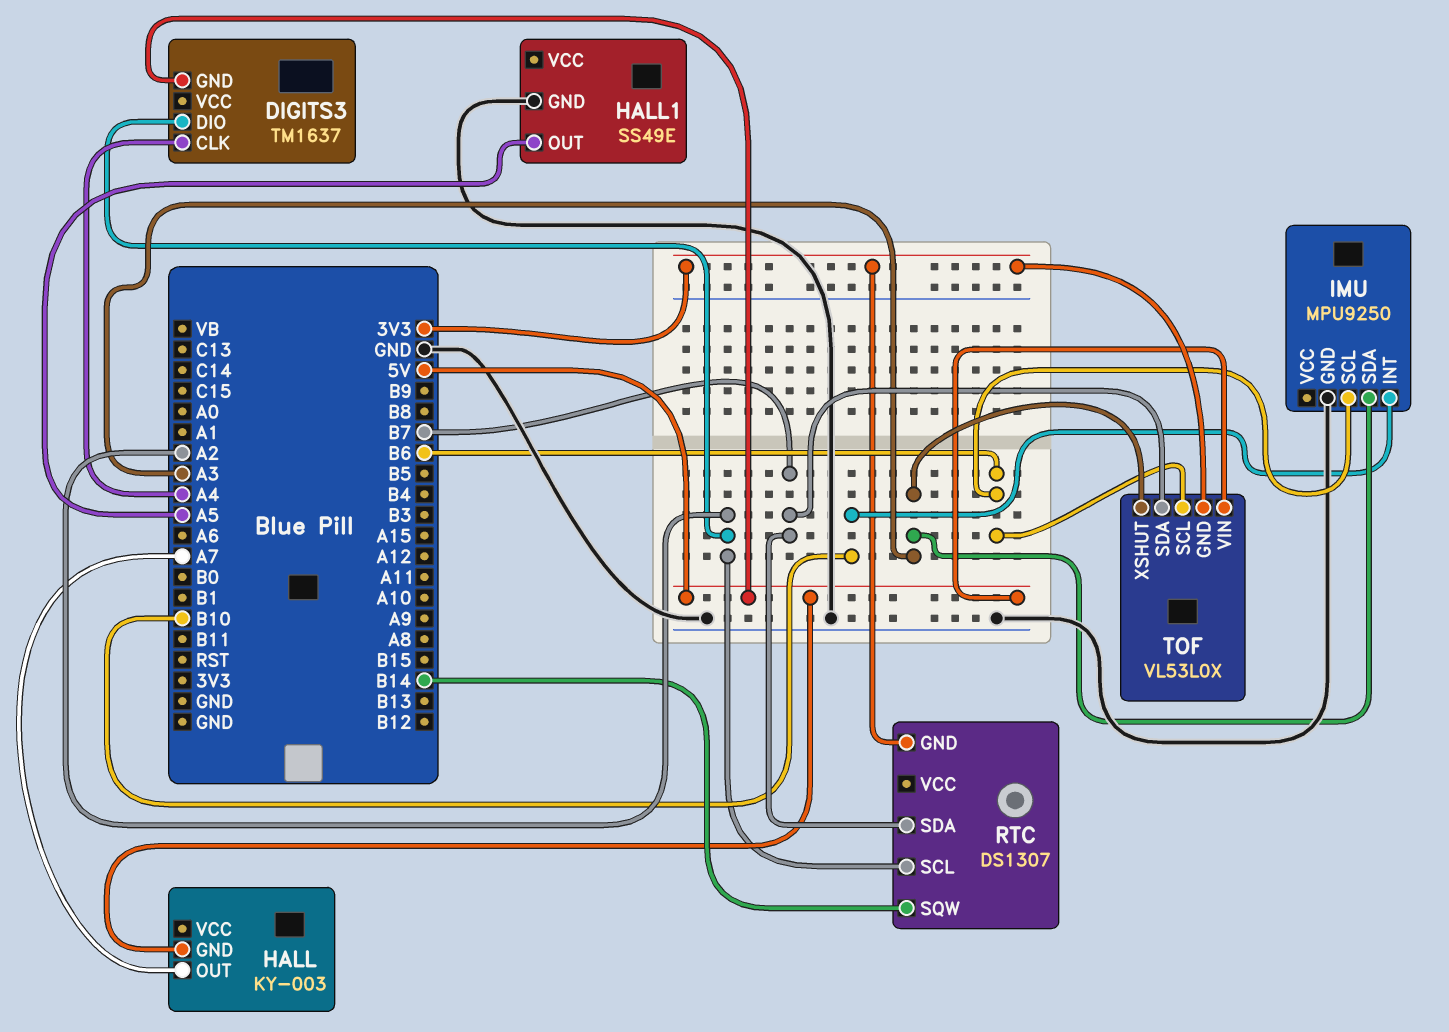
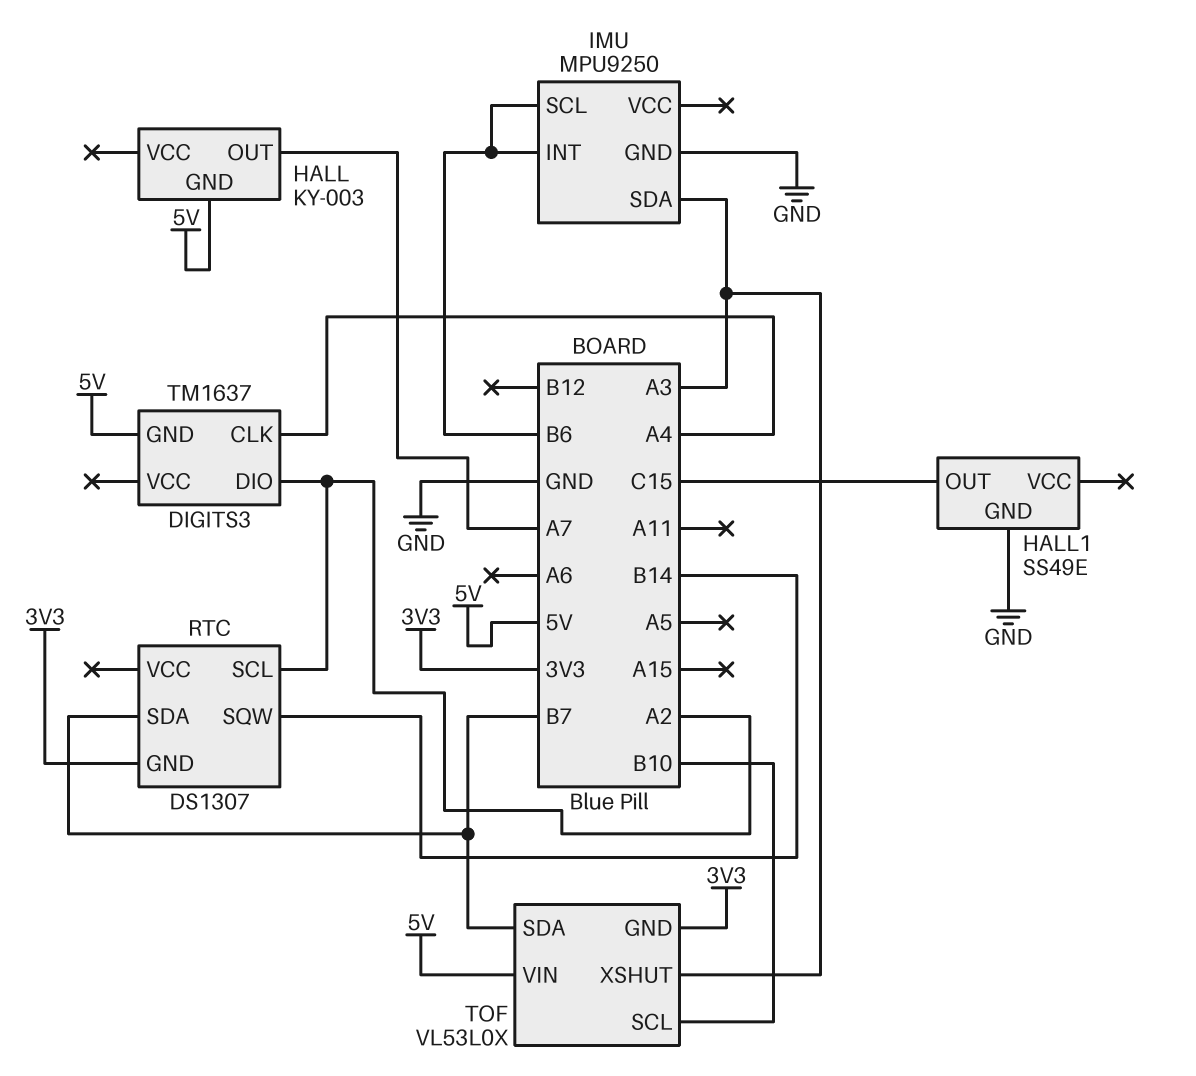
HALL1 pin OUT: A5 -> C15
IMU pin INT: B10 -> B6
TOF pin SCL: B6 -> B10

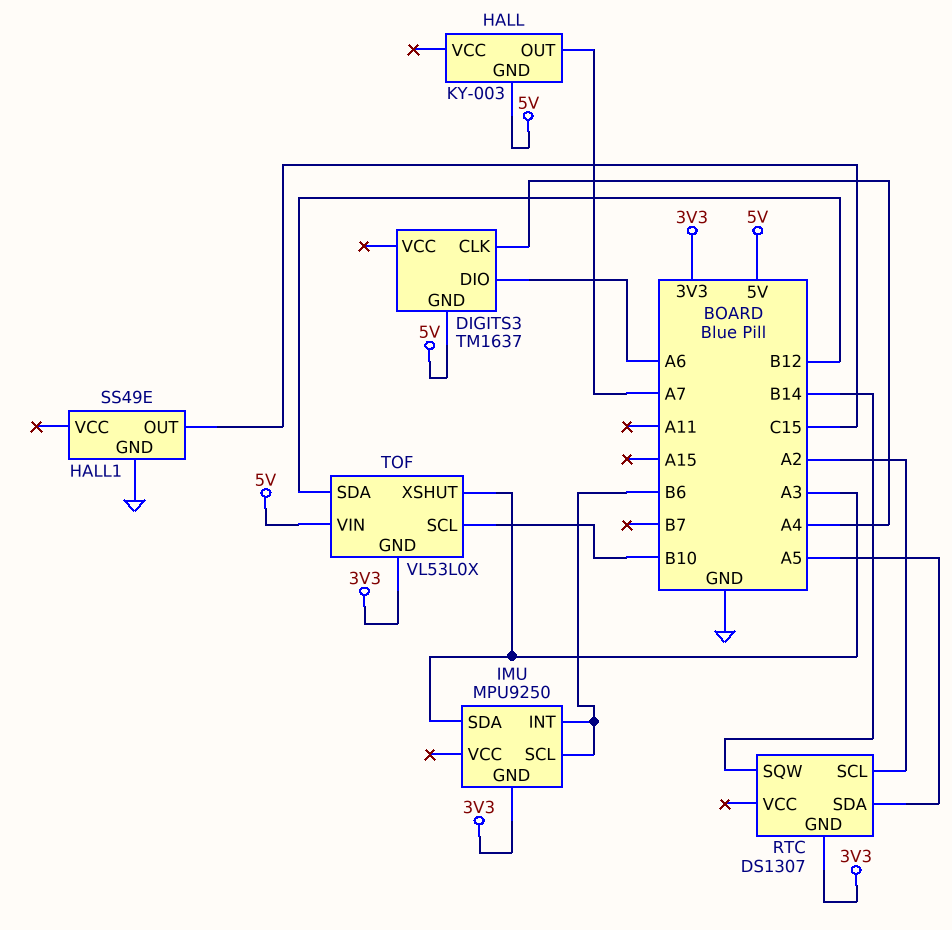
DIGITS3 pin DIO: A2 -> A6
IMU pin GND: GND -> 3V3
RTC pin SDA: B7 -> A5
TOF pin SDA: B7 -> B12

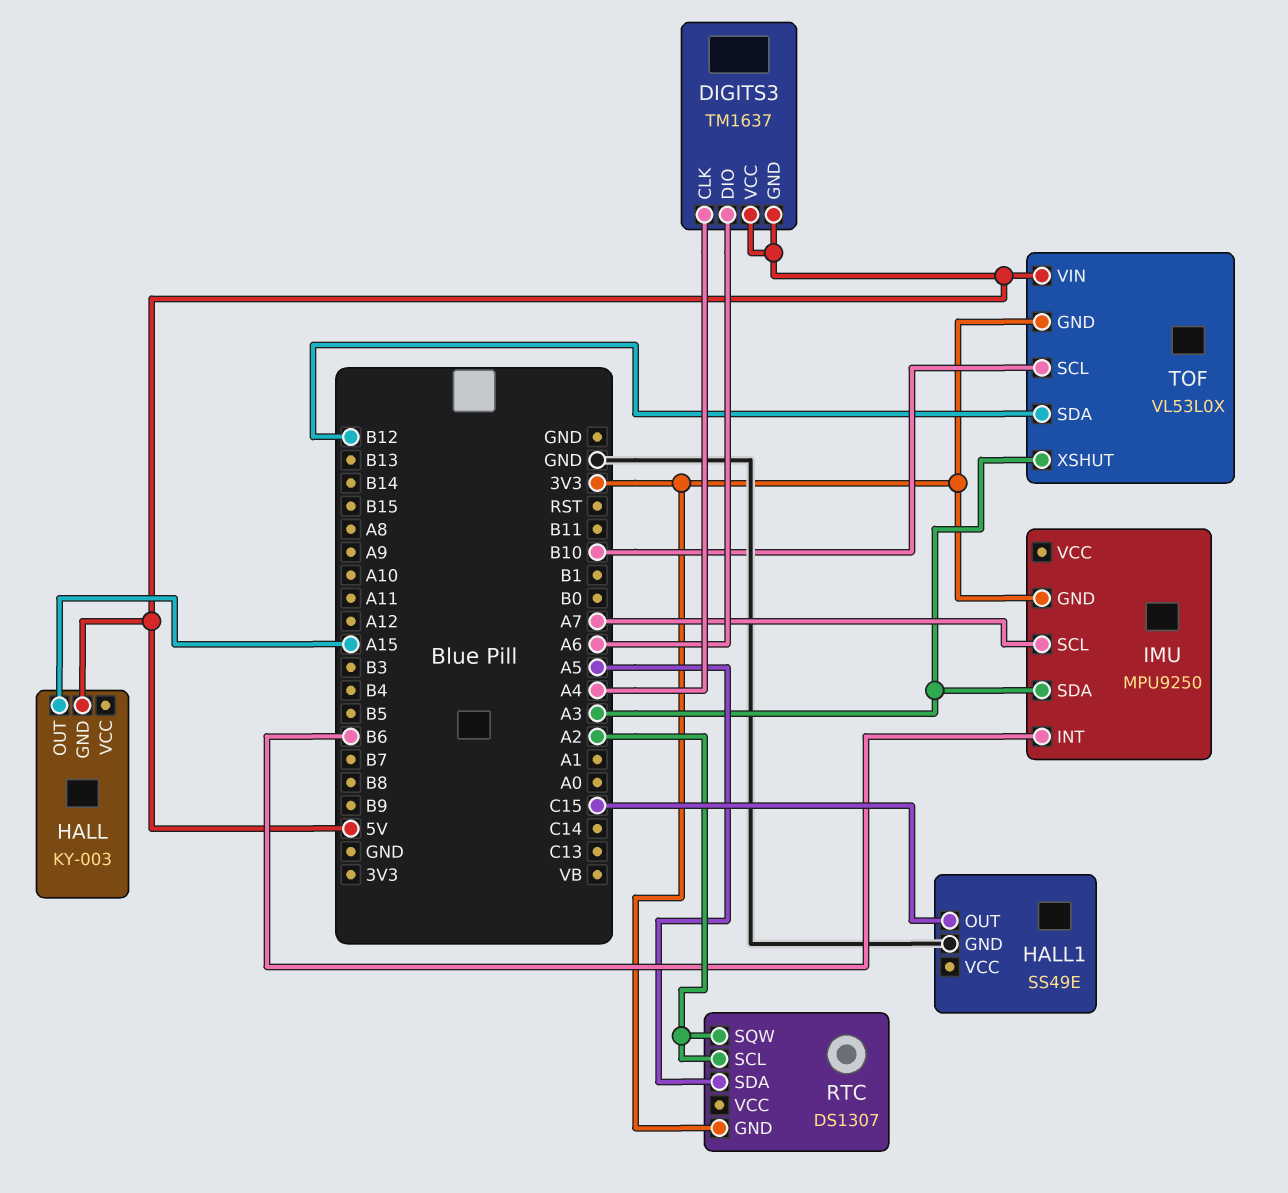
DIGITS3 pin VCC: none -> 5V
HALL pin OUT: A7 -> A15
IMU pin SCL: B6 -> A7
RTC pin SQW: B14 -> A2

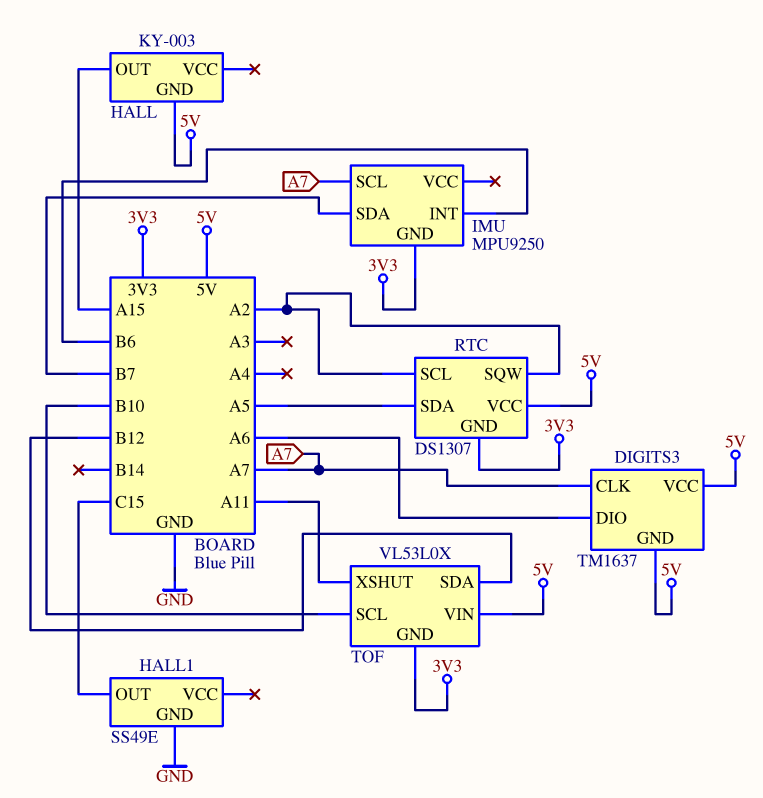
DIGITS3 pin CLK: A4 -> A7
IMU pin SDA: A3 -> B7
RTC pin VCC: none -> 5V
TOF pin XSHUT: A3 -> A11

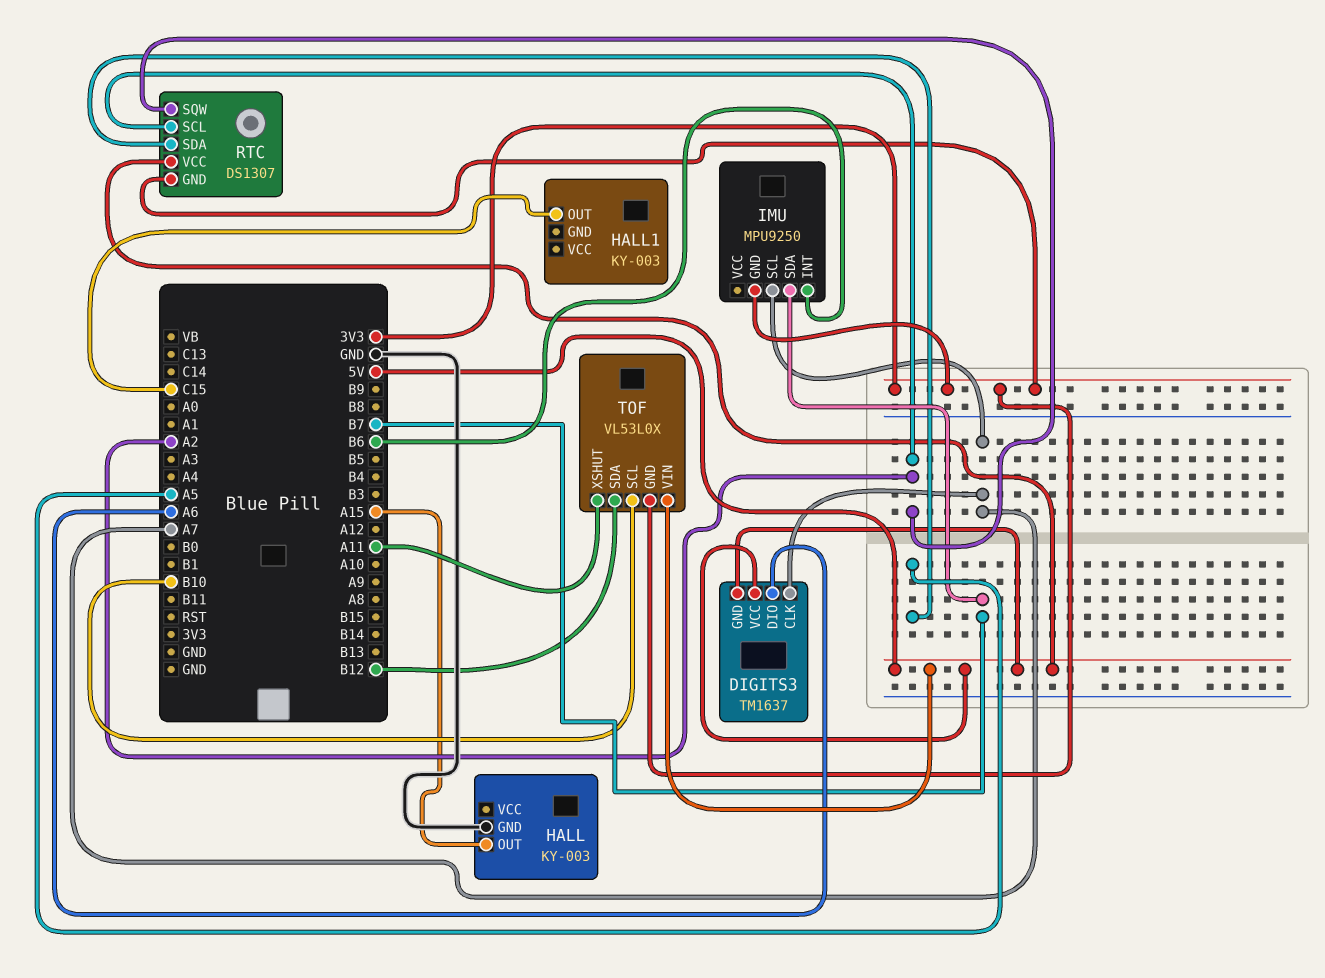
HALL pin GND: 5V -> GND
HALL1: SS49E -> KY-003
HALL1 pin GND: GND -> none

